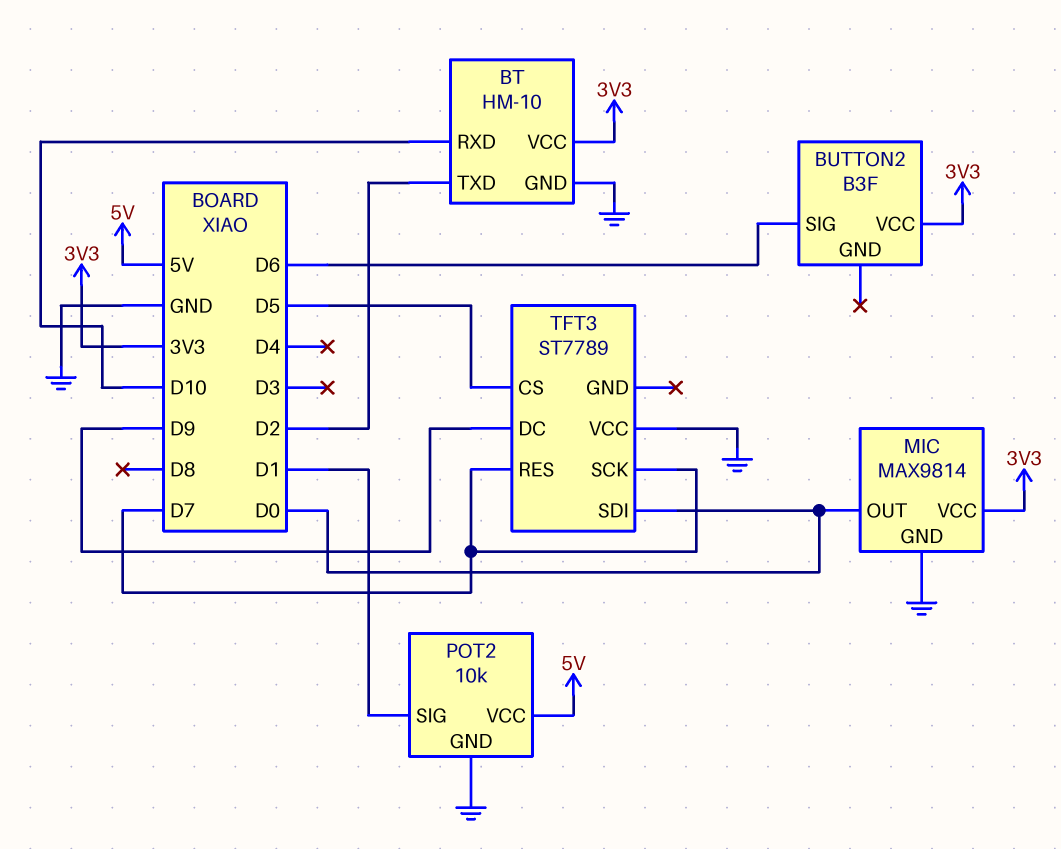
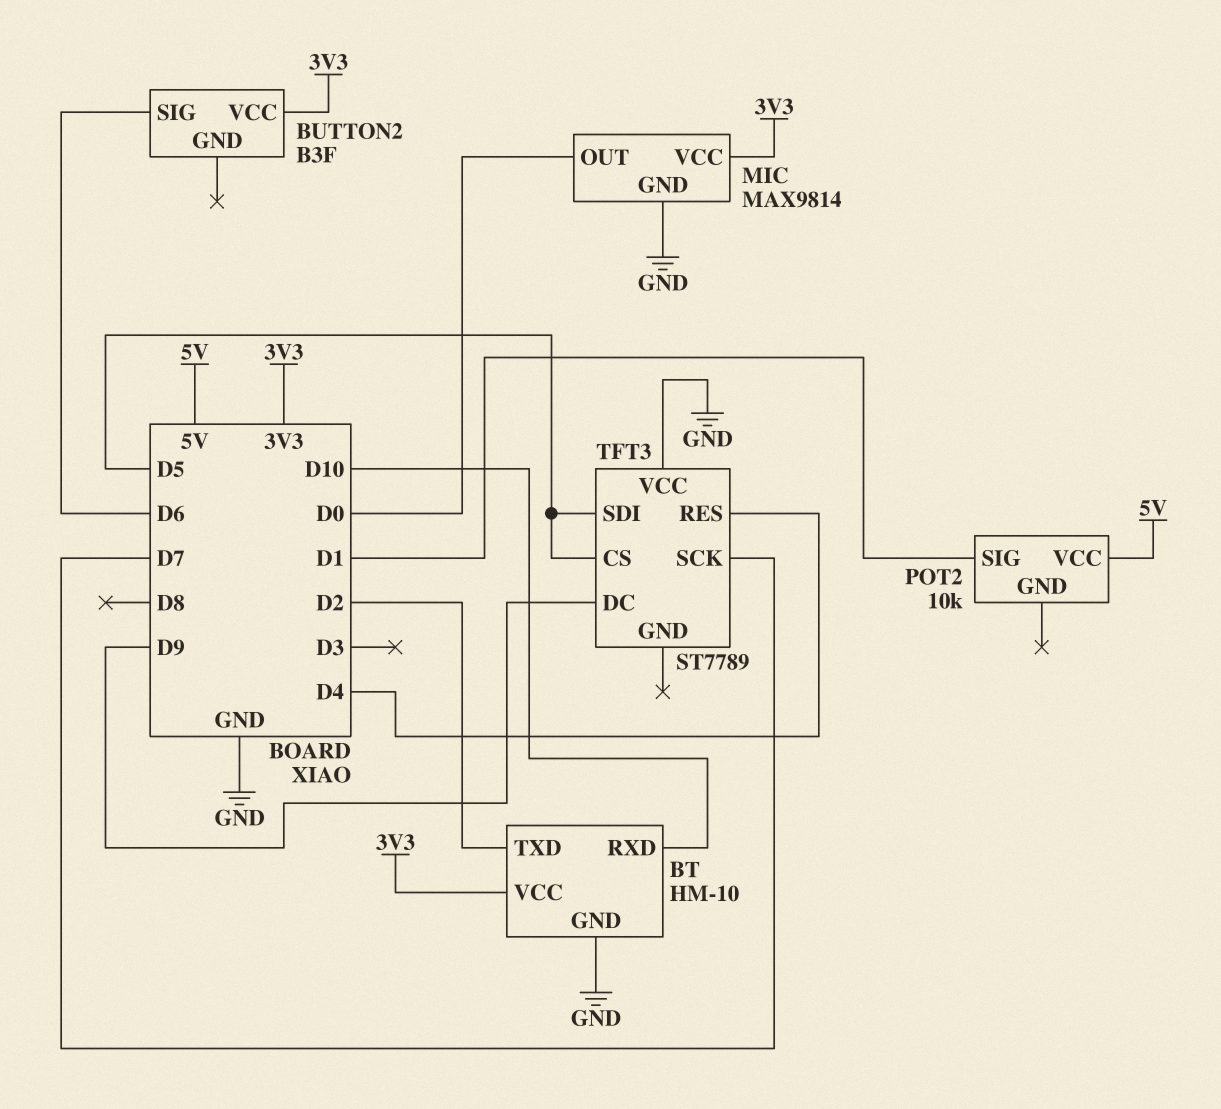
POT2 pin GND: GND -> none
TFT3 pin RES: D7 -> D4
TFT3 pin SDI: D0 -> D5

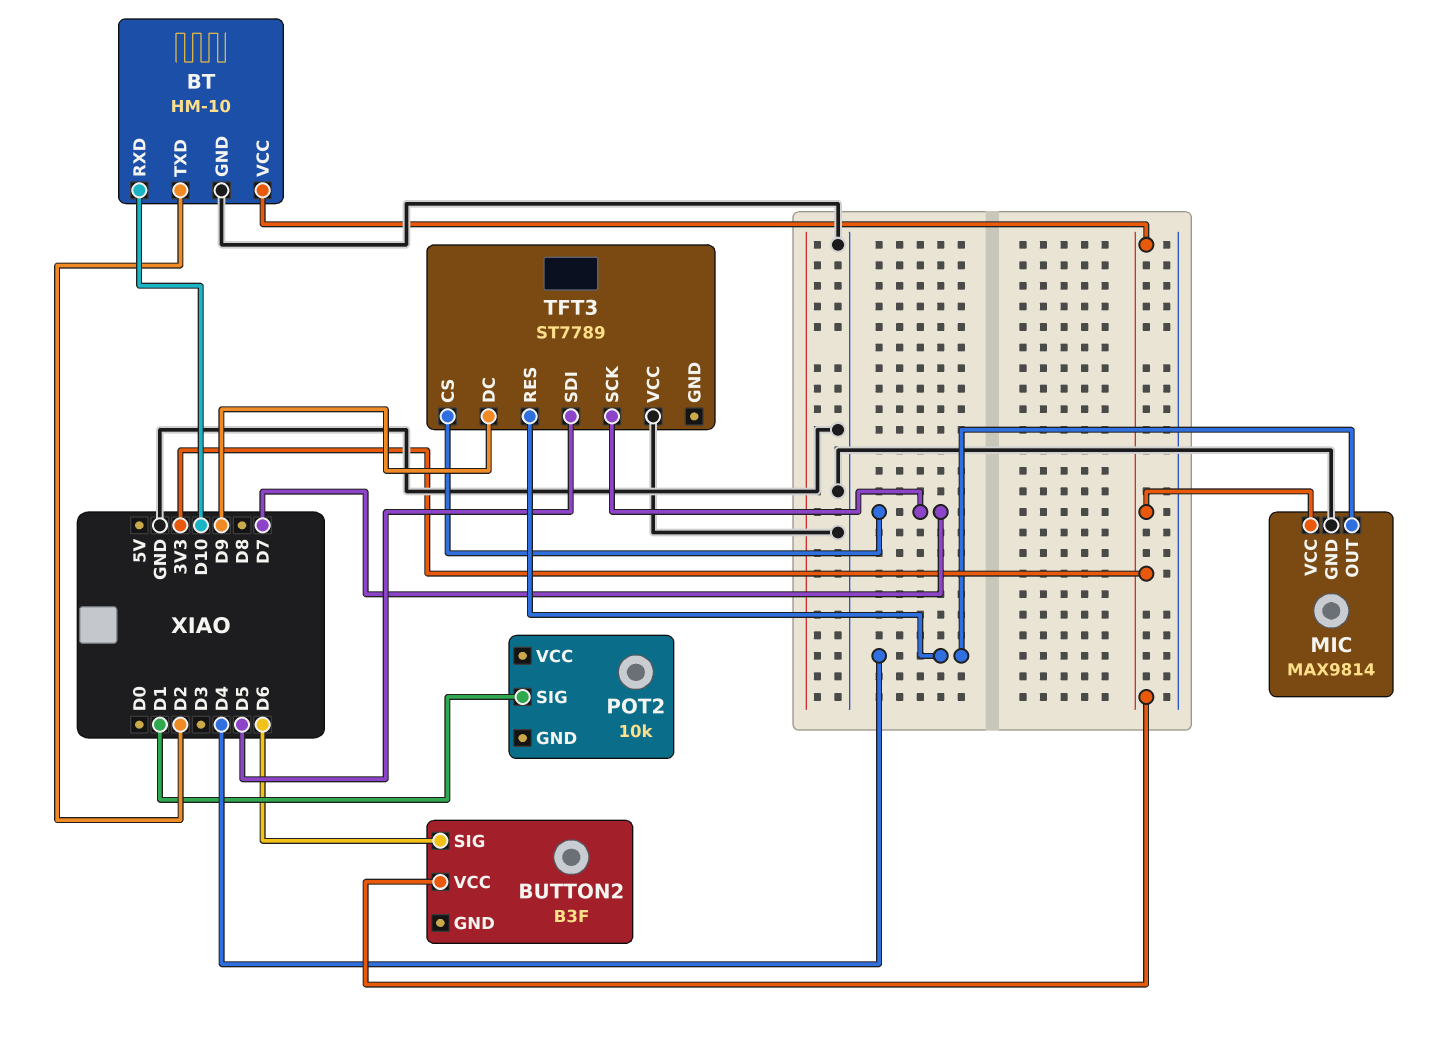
MIC pin OUT: D0 -> D4
POT2 pin VCC: 5V -> none
TFT3 pin CS: D5 -> D7

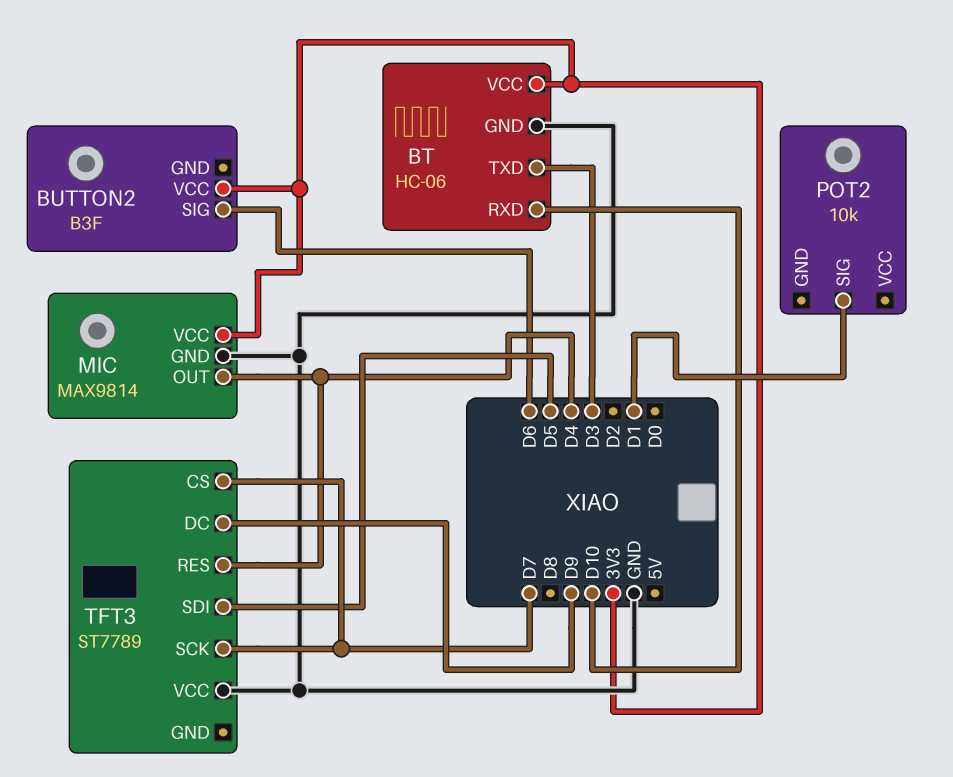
BT: HM-10 -> HC-06
BT pin TXD: D2 -> D3

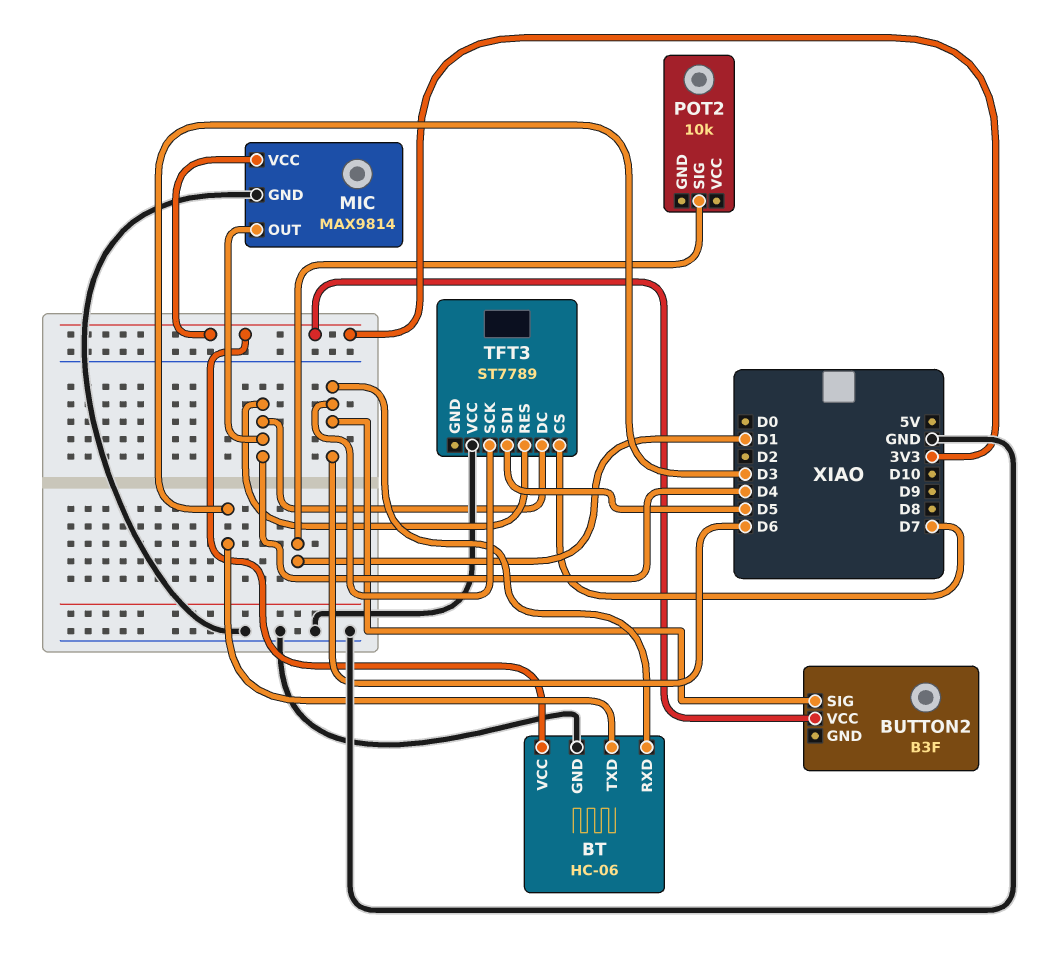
BT pin RXD: D10 -> D6
TFT3 pin DC: D9 -> D4
TFT3 pin SCK: D7 -> D6

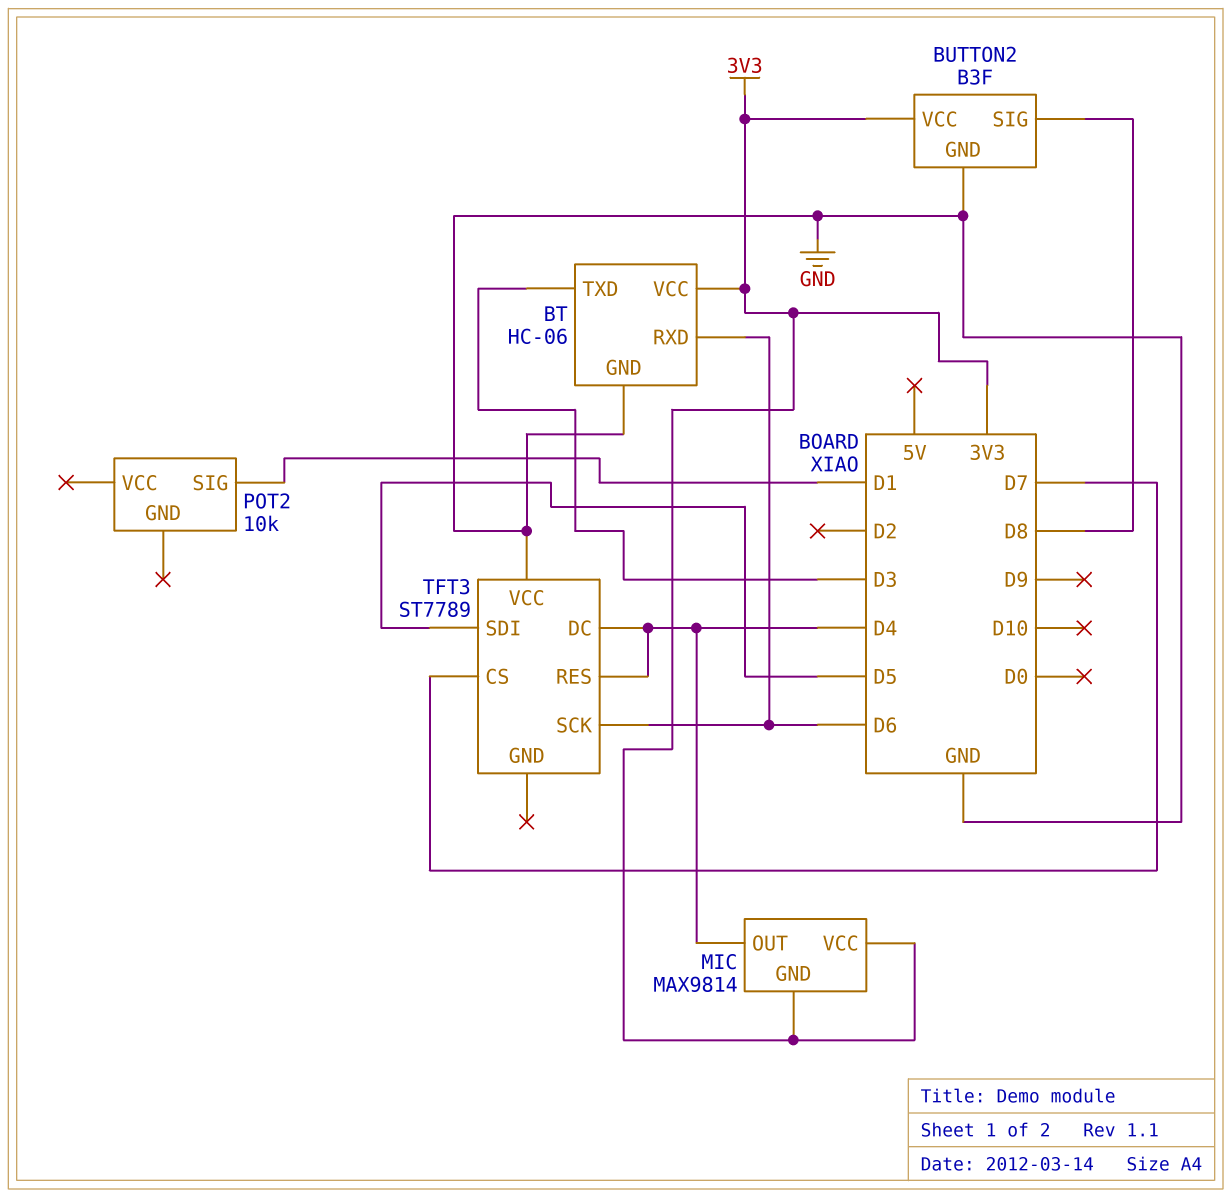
BUTTON2 pin GND: none -> GND
BUTTON2 pin SIG: D6 -> D8
MIC pin GND: GND -> 3V3

